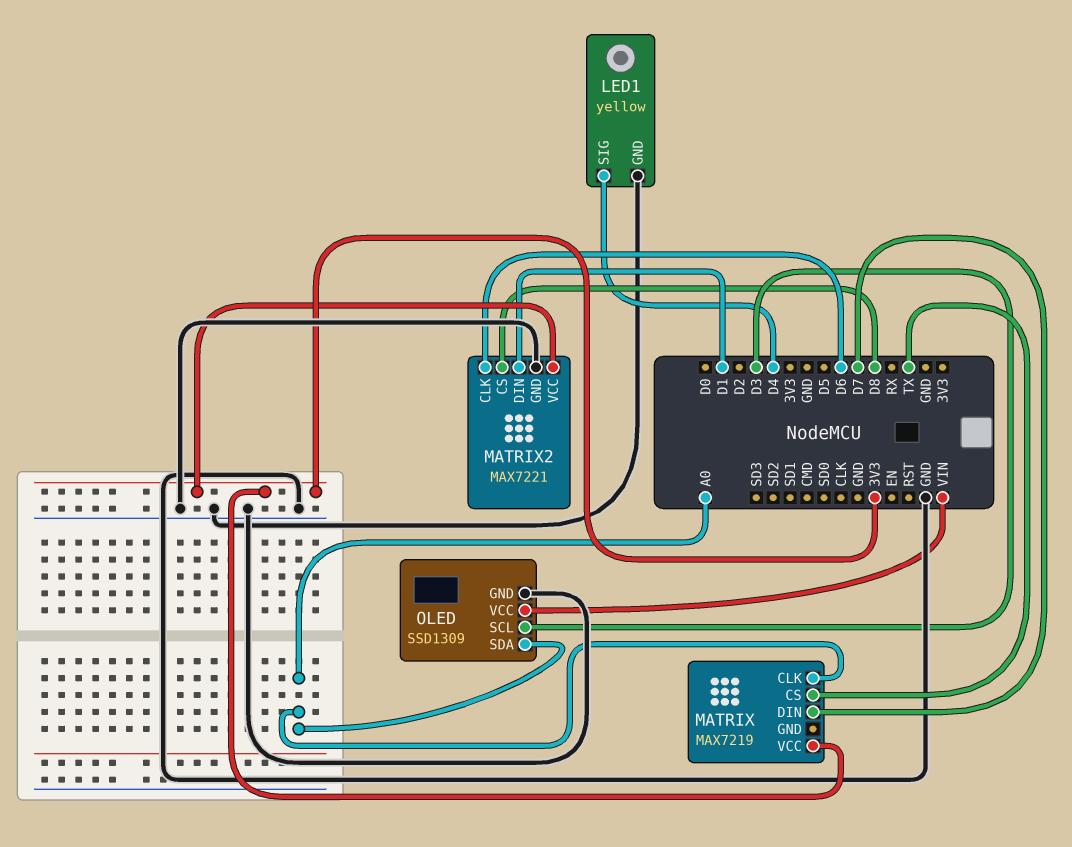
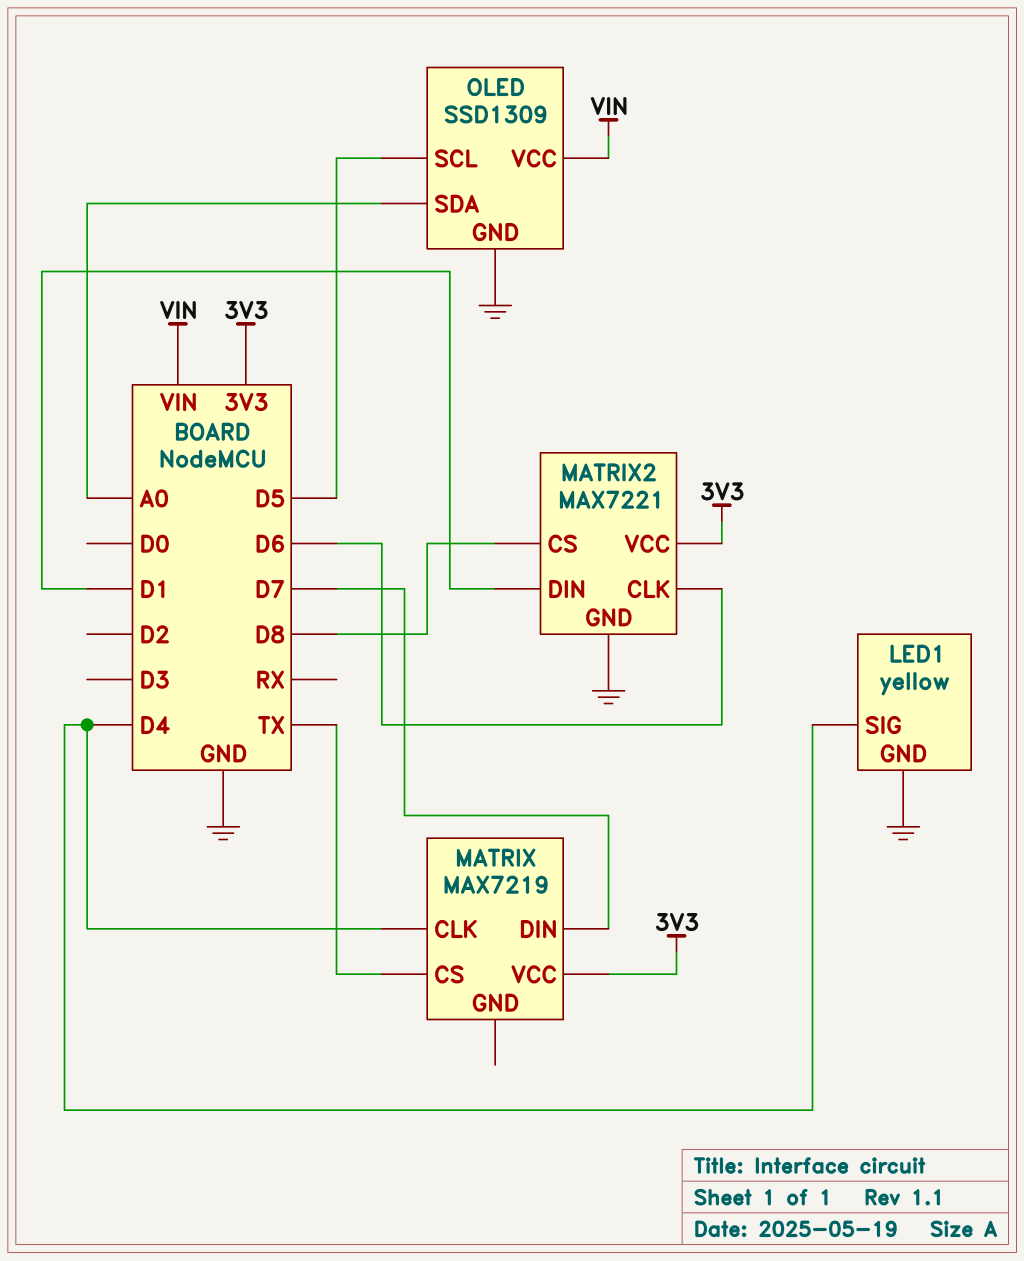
MATRIX pin CLK: A0 -> D4
OLED pin SCL: D3 -> D5

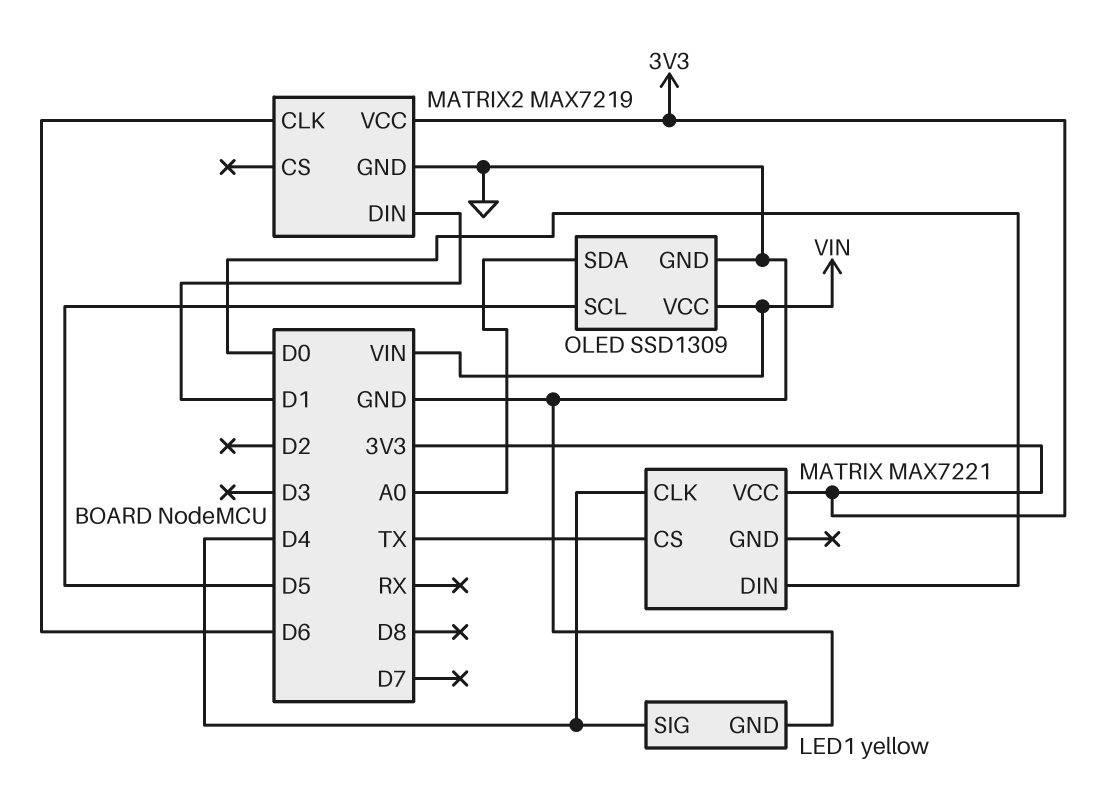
MATRIX: MAX7219 -> MAX7221
MATRIX pin DIN: D7 -> D0
MATRIX2: MAX7221 -> MAX7219
MATRIX2 pin CS: D8 -> none

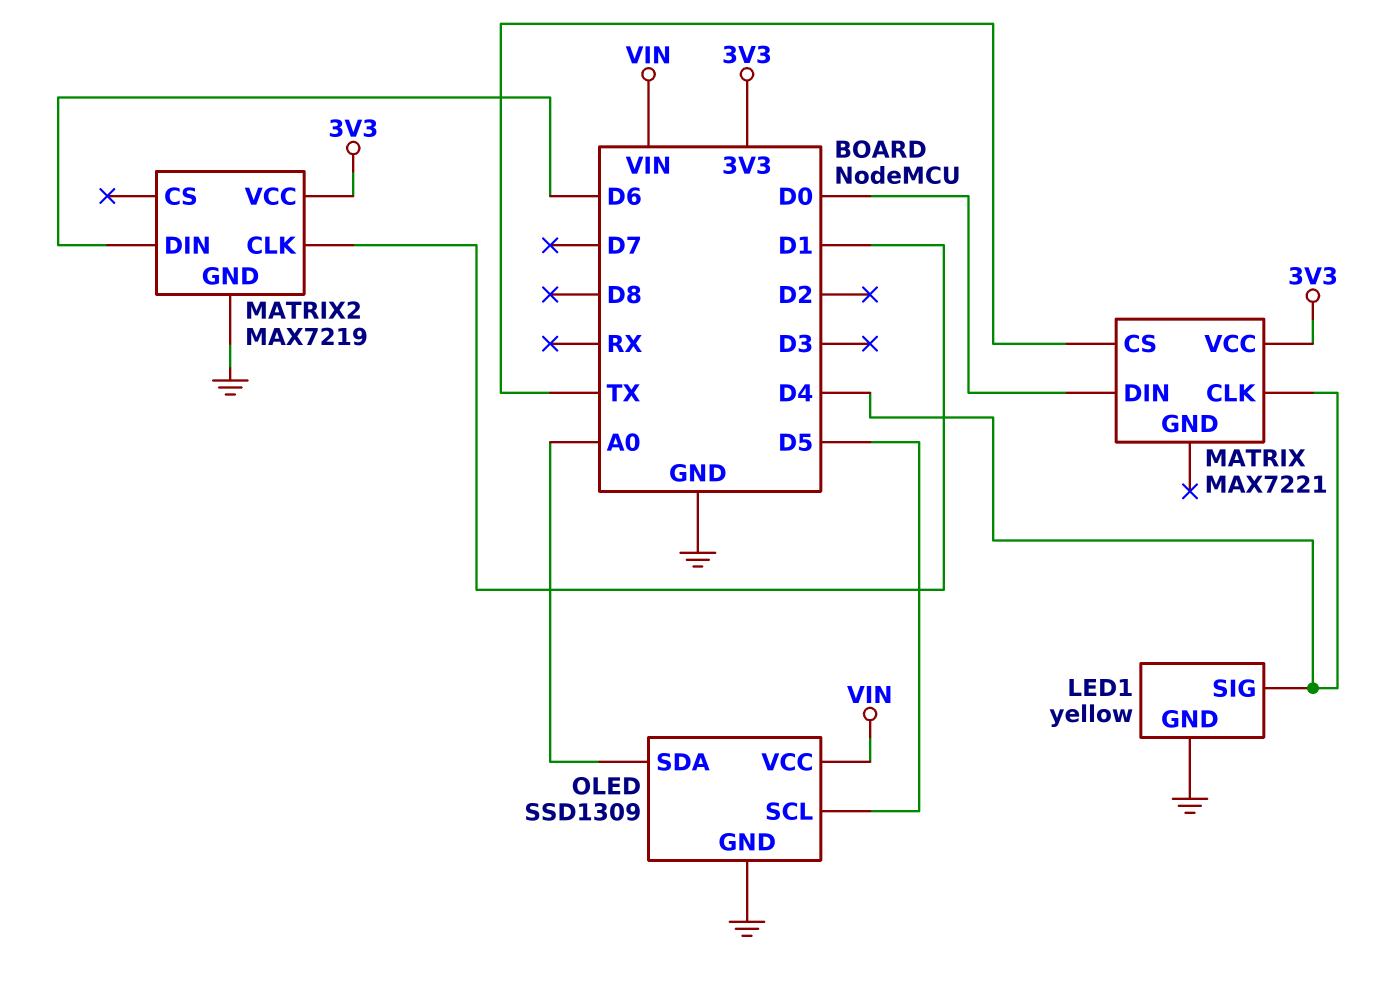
MATRIX2 pin CLK: D6 -> D1
MATRIX2 pin DIN: D1 -> D6

